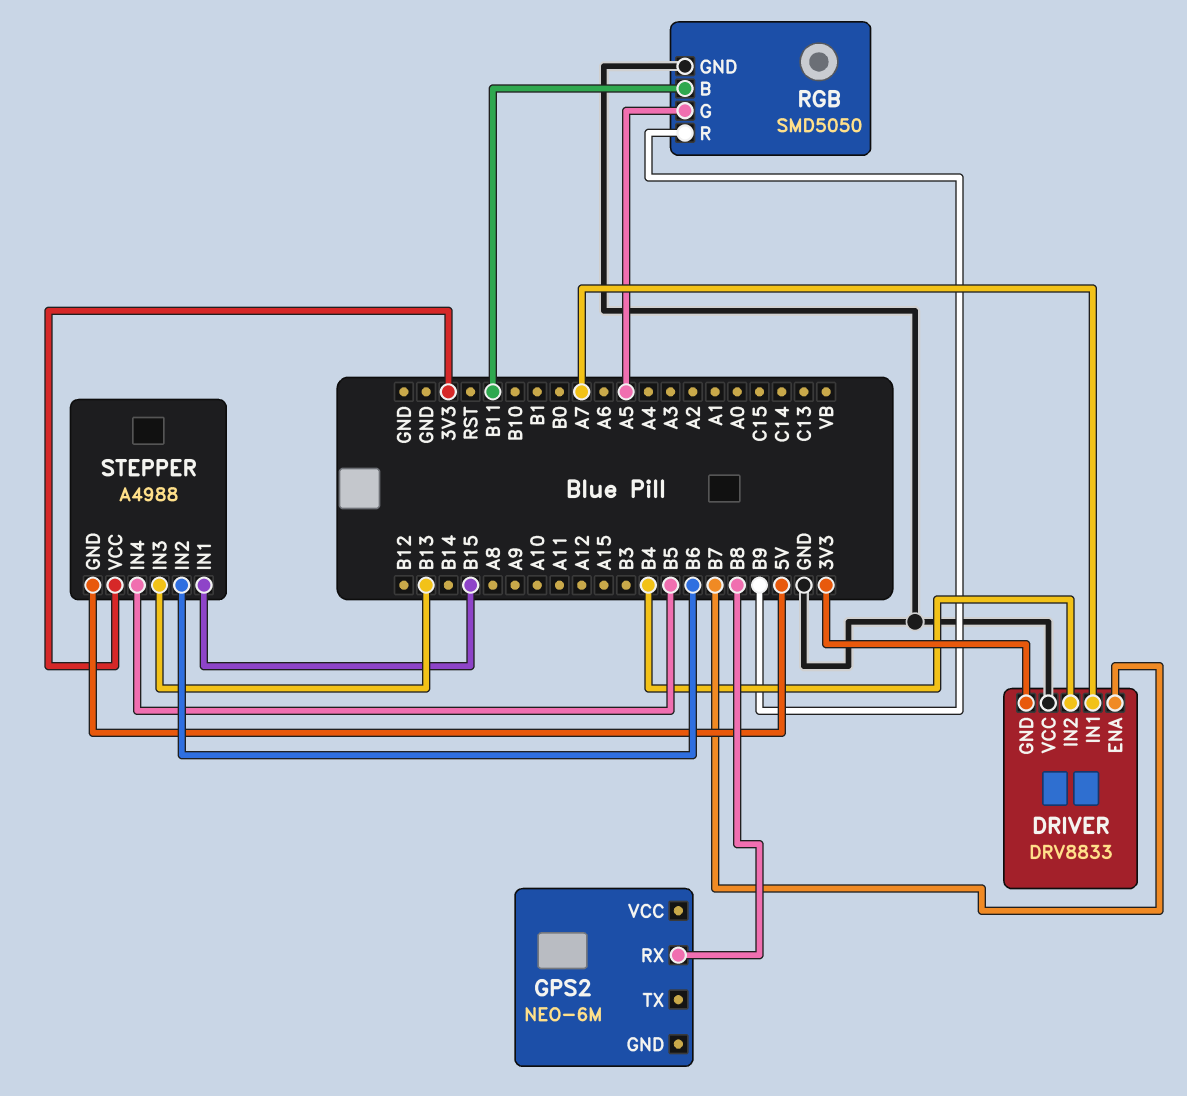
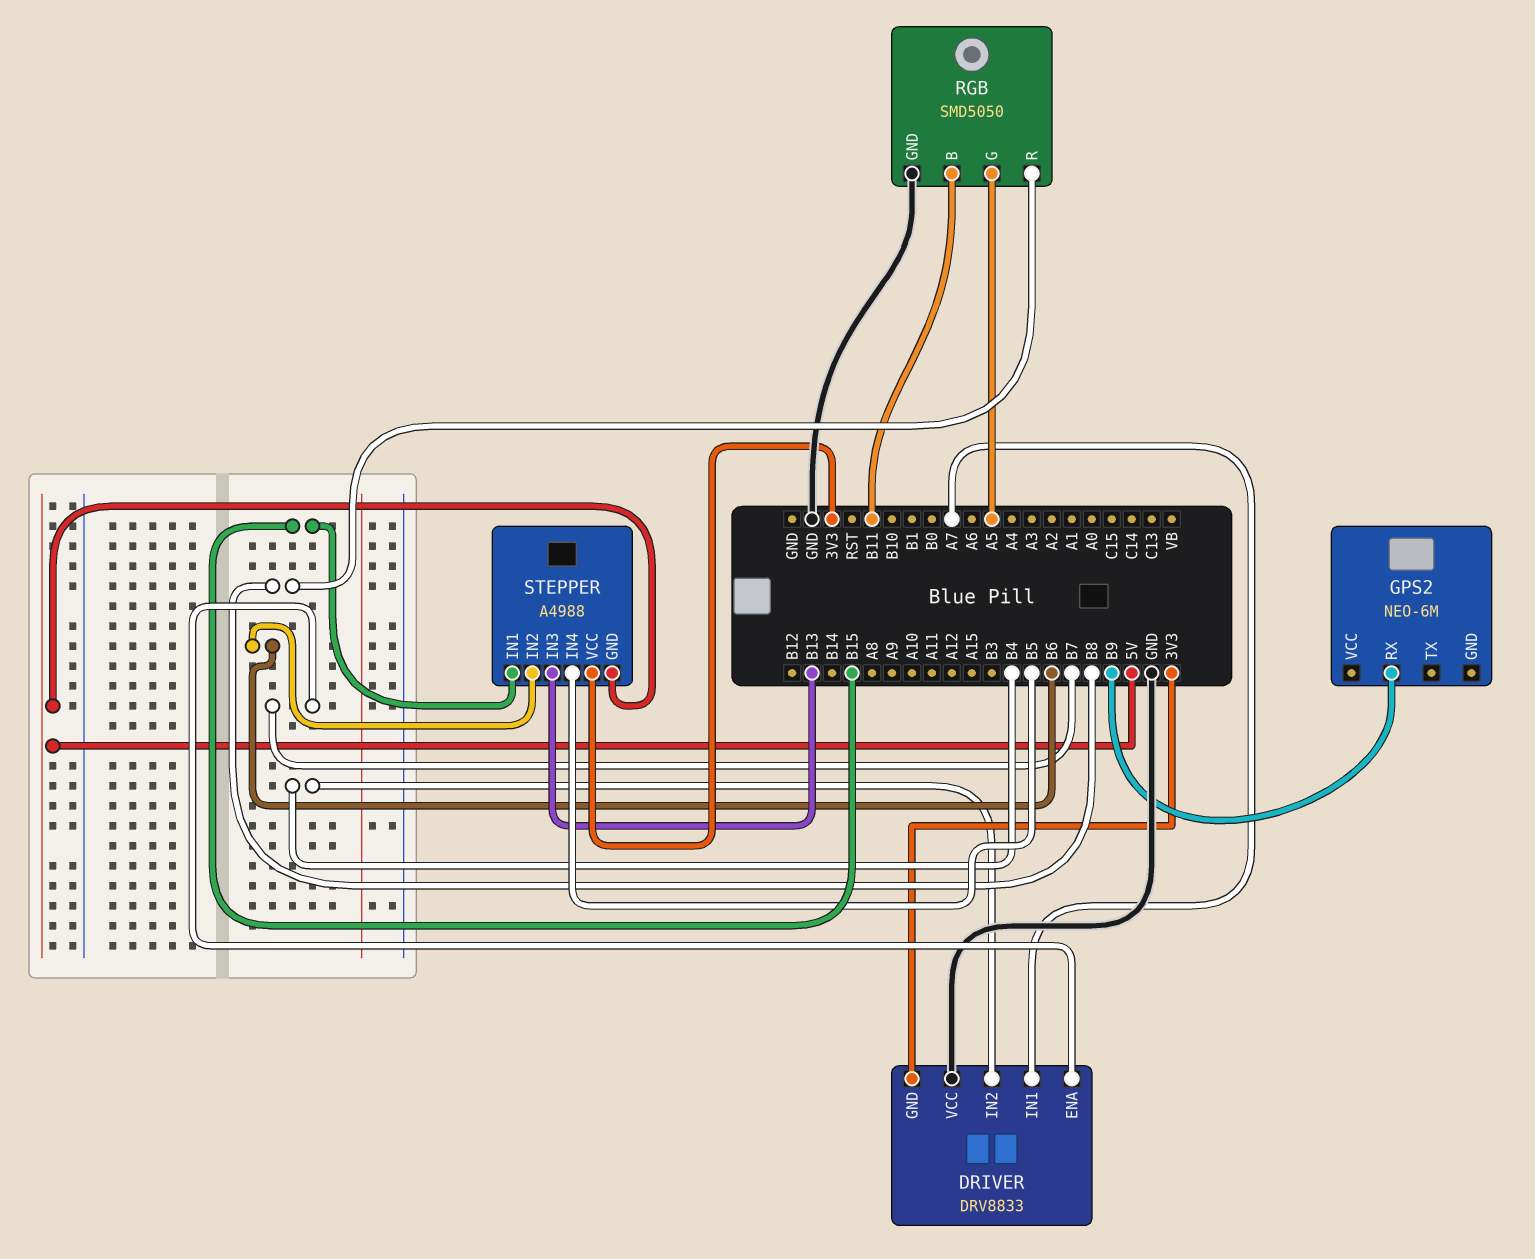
GPS2 pin RX: B8 -> B9
RGB pin R: B9 -> B8

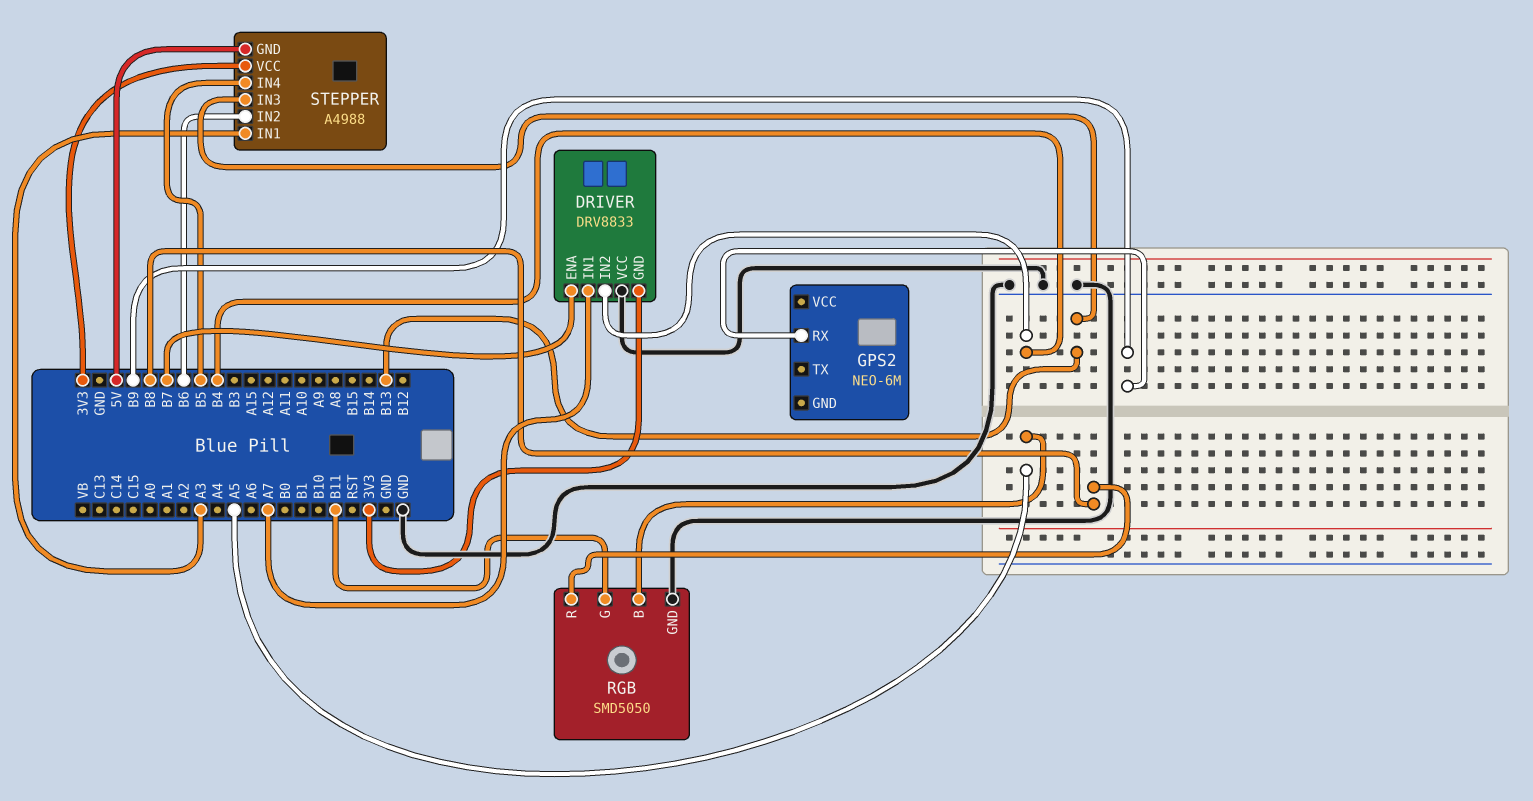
RGB pin B: B11 -> A5
RGB pin G: A5 -> B11
STEPPER pin IN1: B15 -> A3

